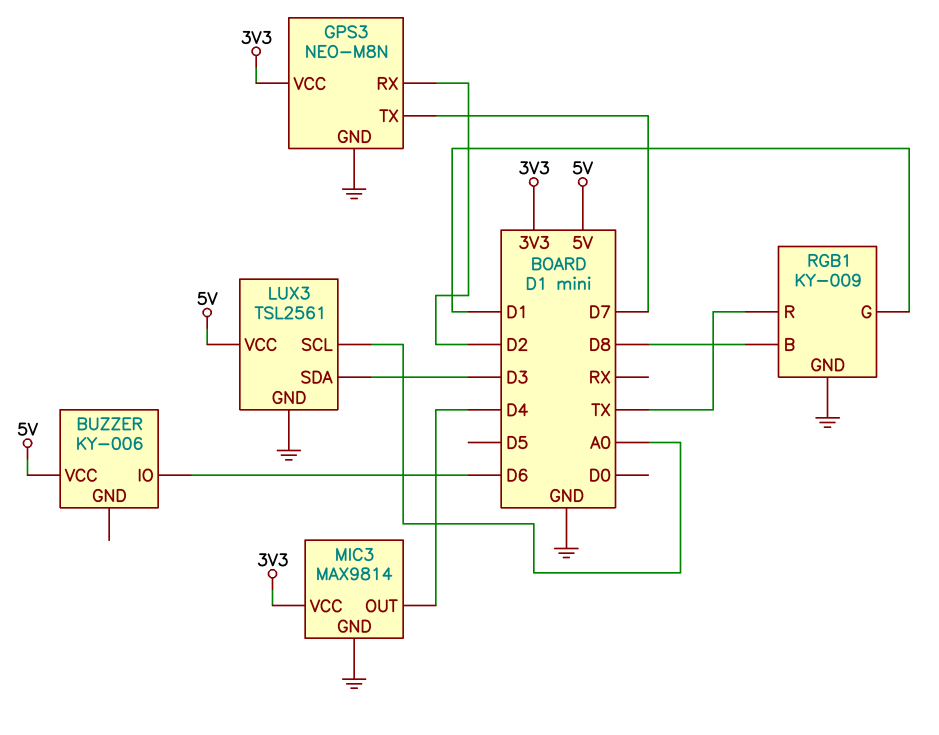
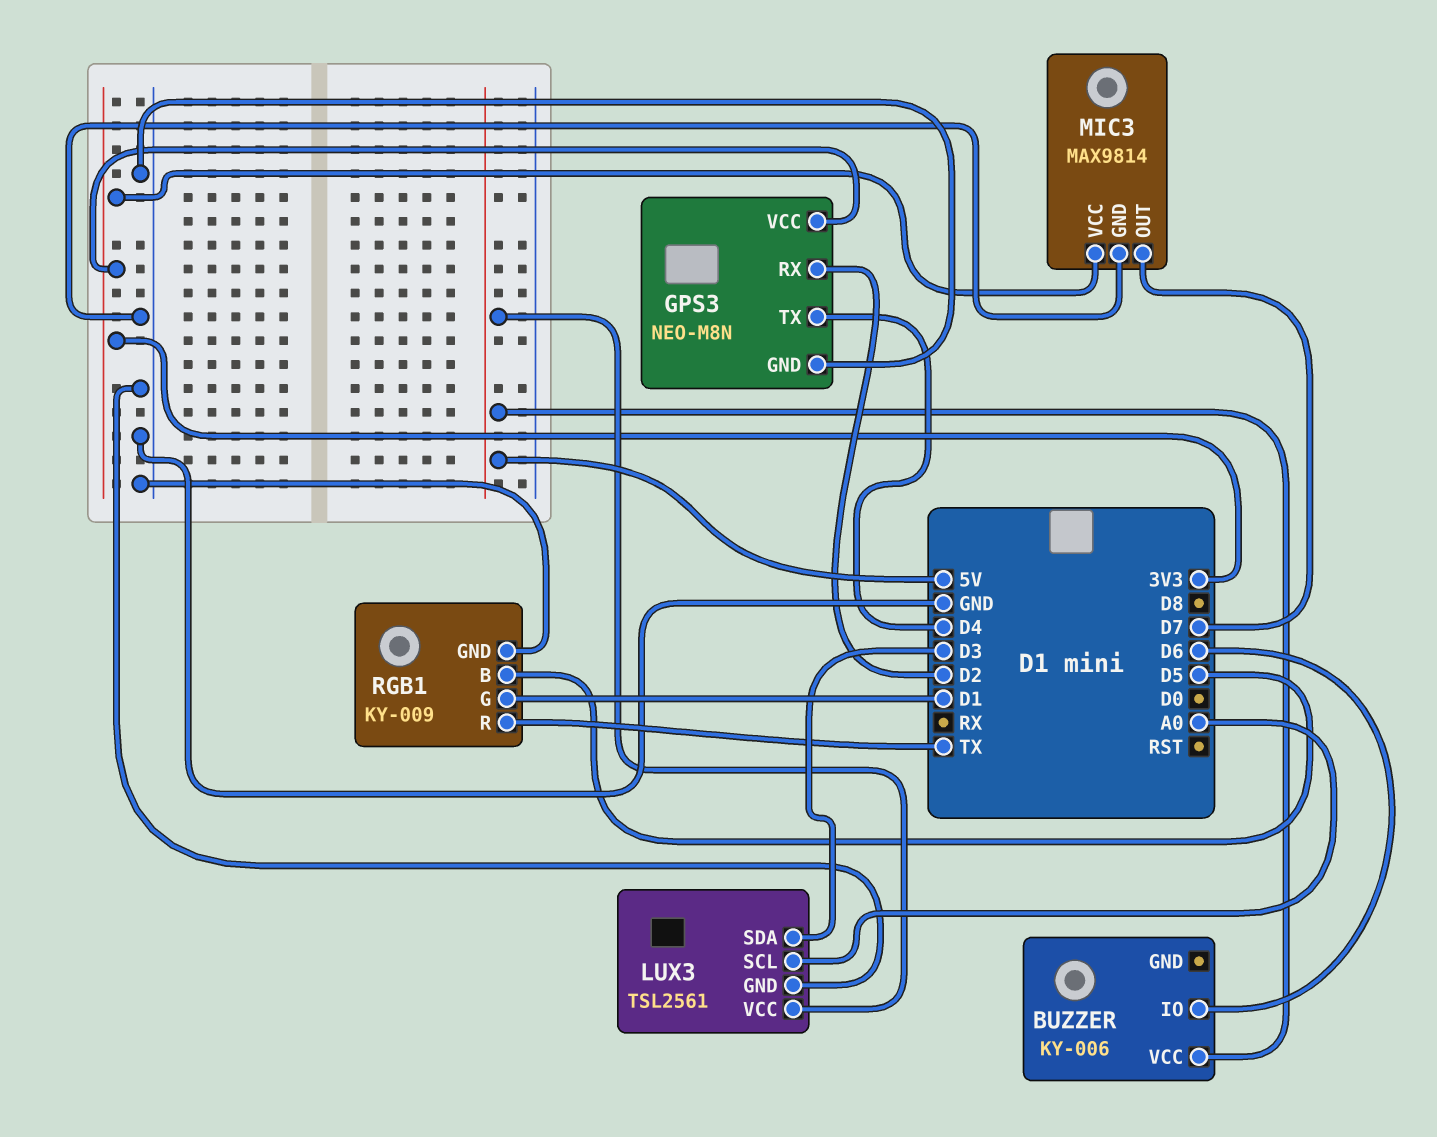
GPS3 pin TX: D7 -> D4
MIC3 pin OUT: D4 -> D7
RGB1 pin B: D8 -> D5

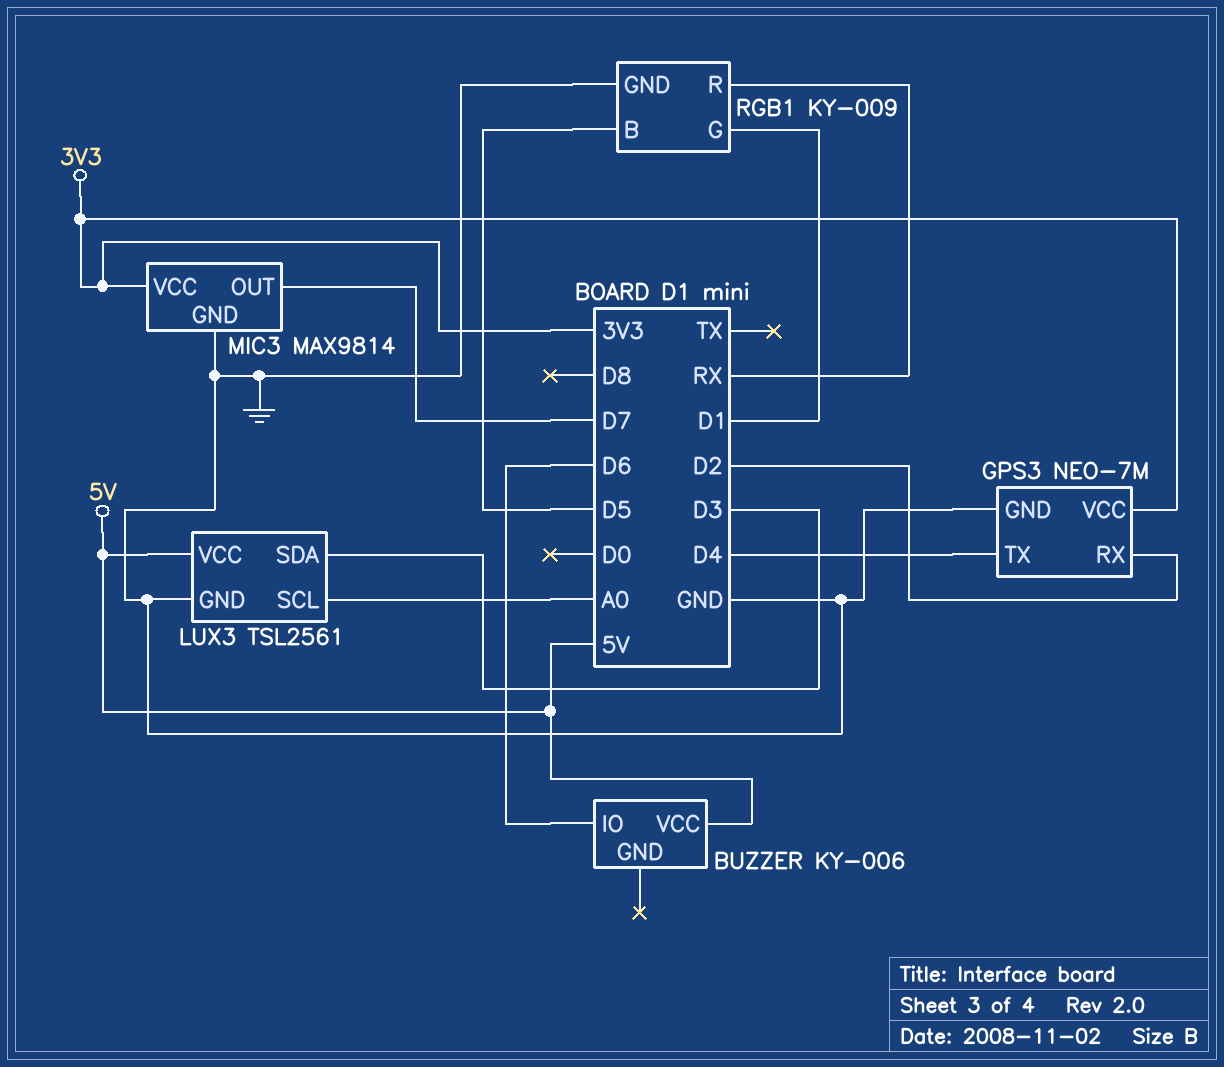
GPS3: NEO-M8N -> NEO-7M
RGB1 pin R: TX -> RX

